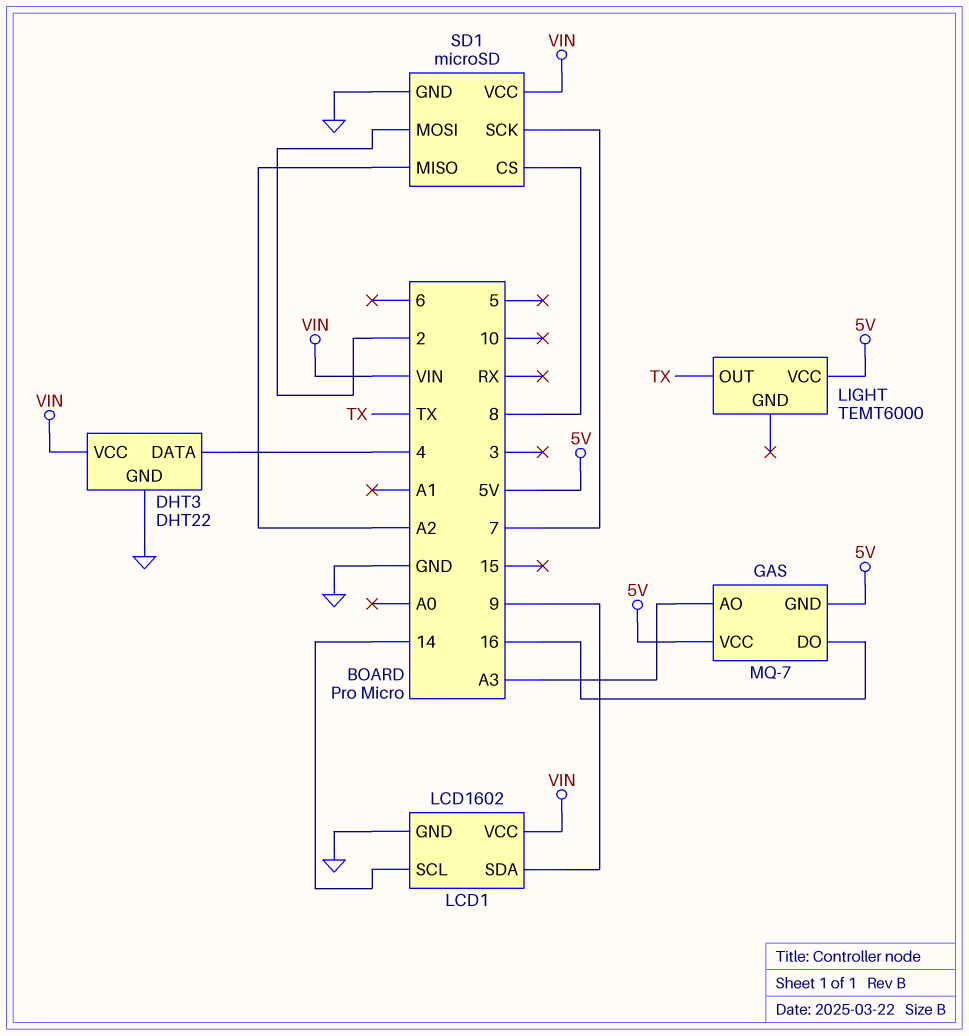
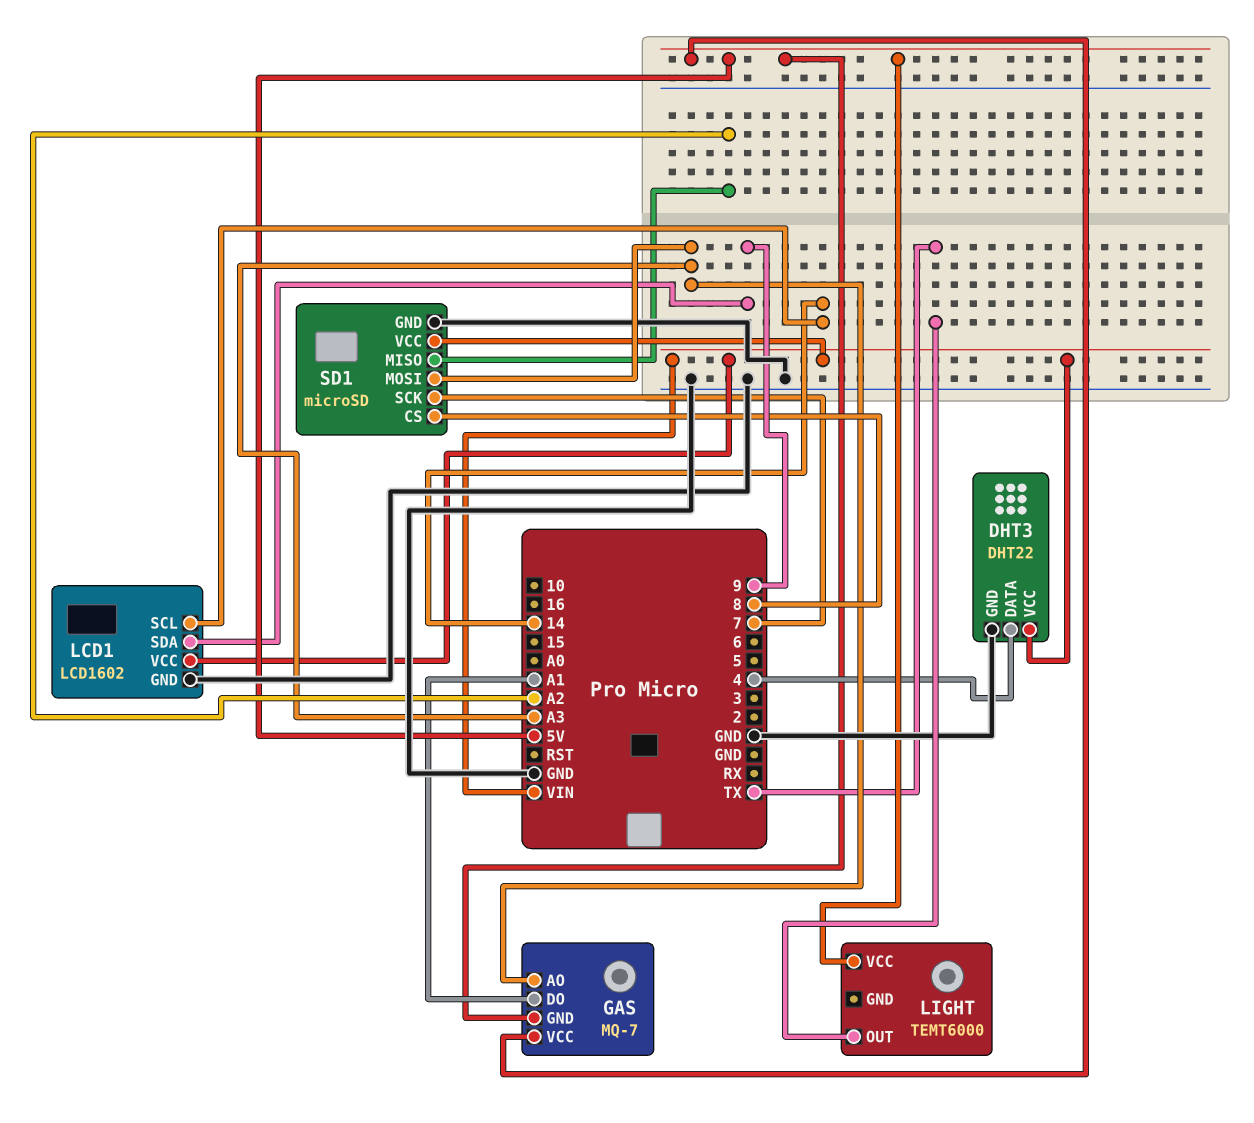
GAS pin DO: 16 -> A1
SD1 pin MOSI: 2 -> A3

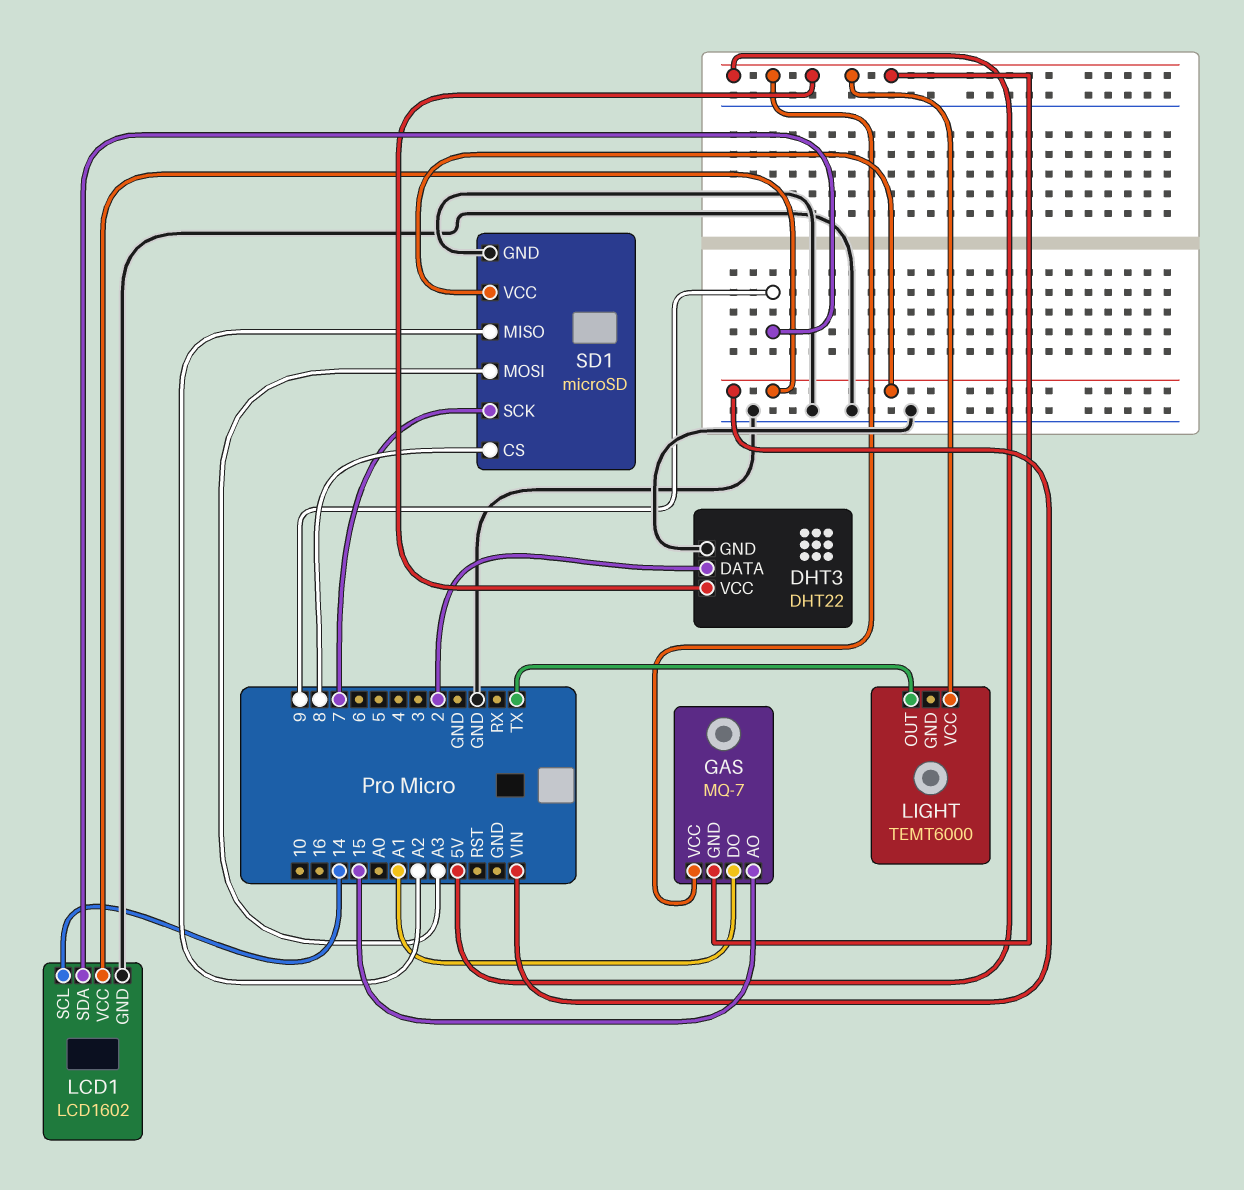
DHT3 pin DATA: 4 -> 2
DHT3 pin VCC: VIN -> 5V
GAS pin AO: A3 -> 15

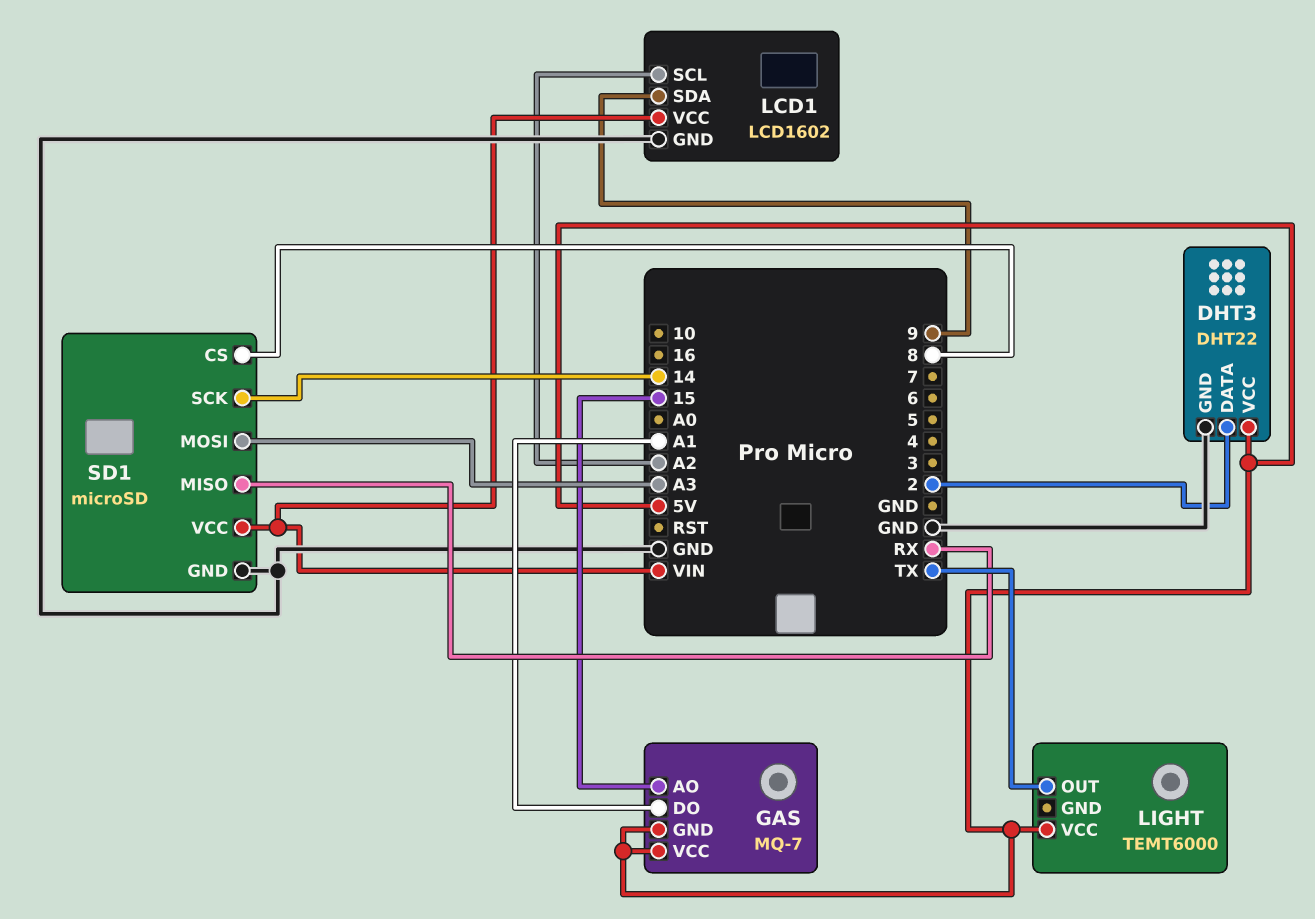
LCD1 pin SCL: 14 -> A2
SD1 pin MISO: A2 -> RX
SD1 pin SCK: 7 -> 14

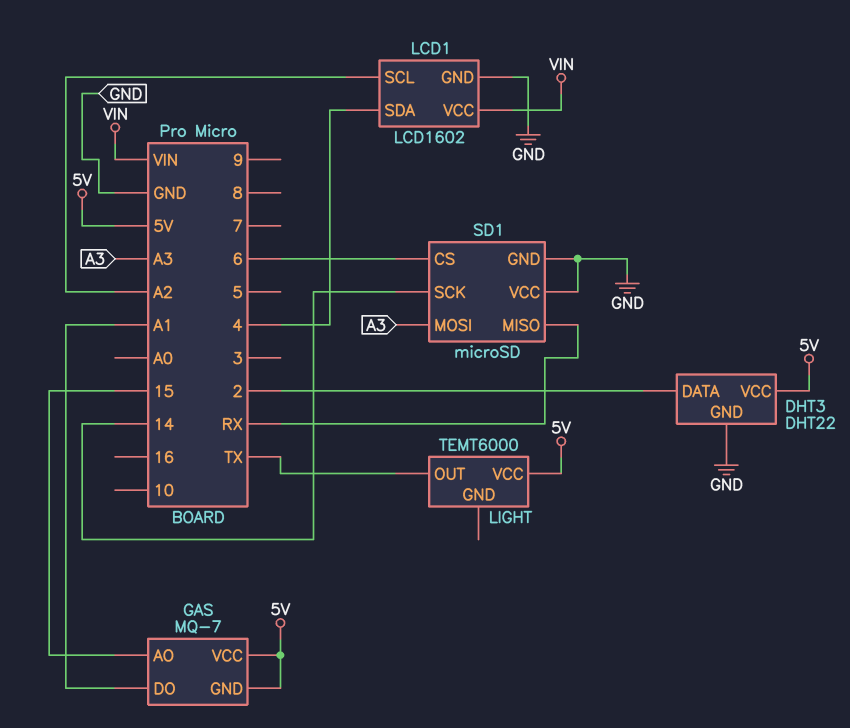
LCD1 pin SDA: 9 -> 4
SD1 pin CS: 8 -> 6
SD1 pin VCC: VIN -> GND

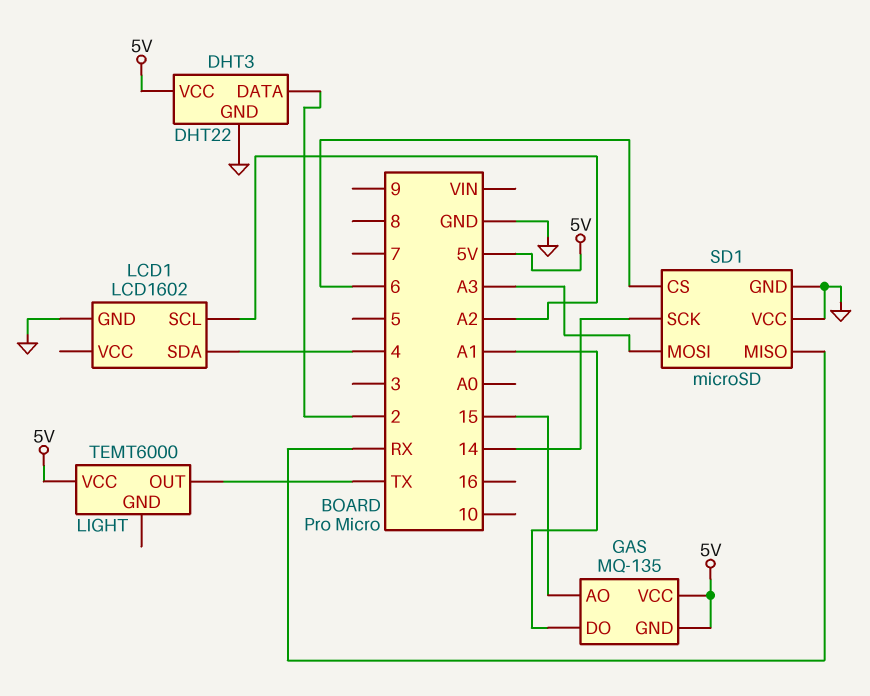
GAS: MQ-7 -> MQ-135
LCD1 pin VCC: VIN -> none

